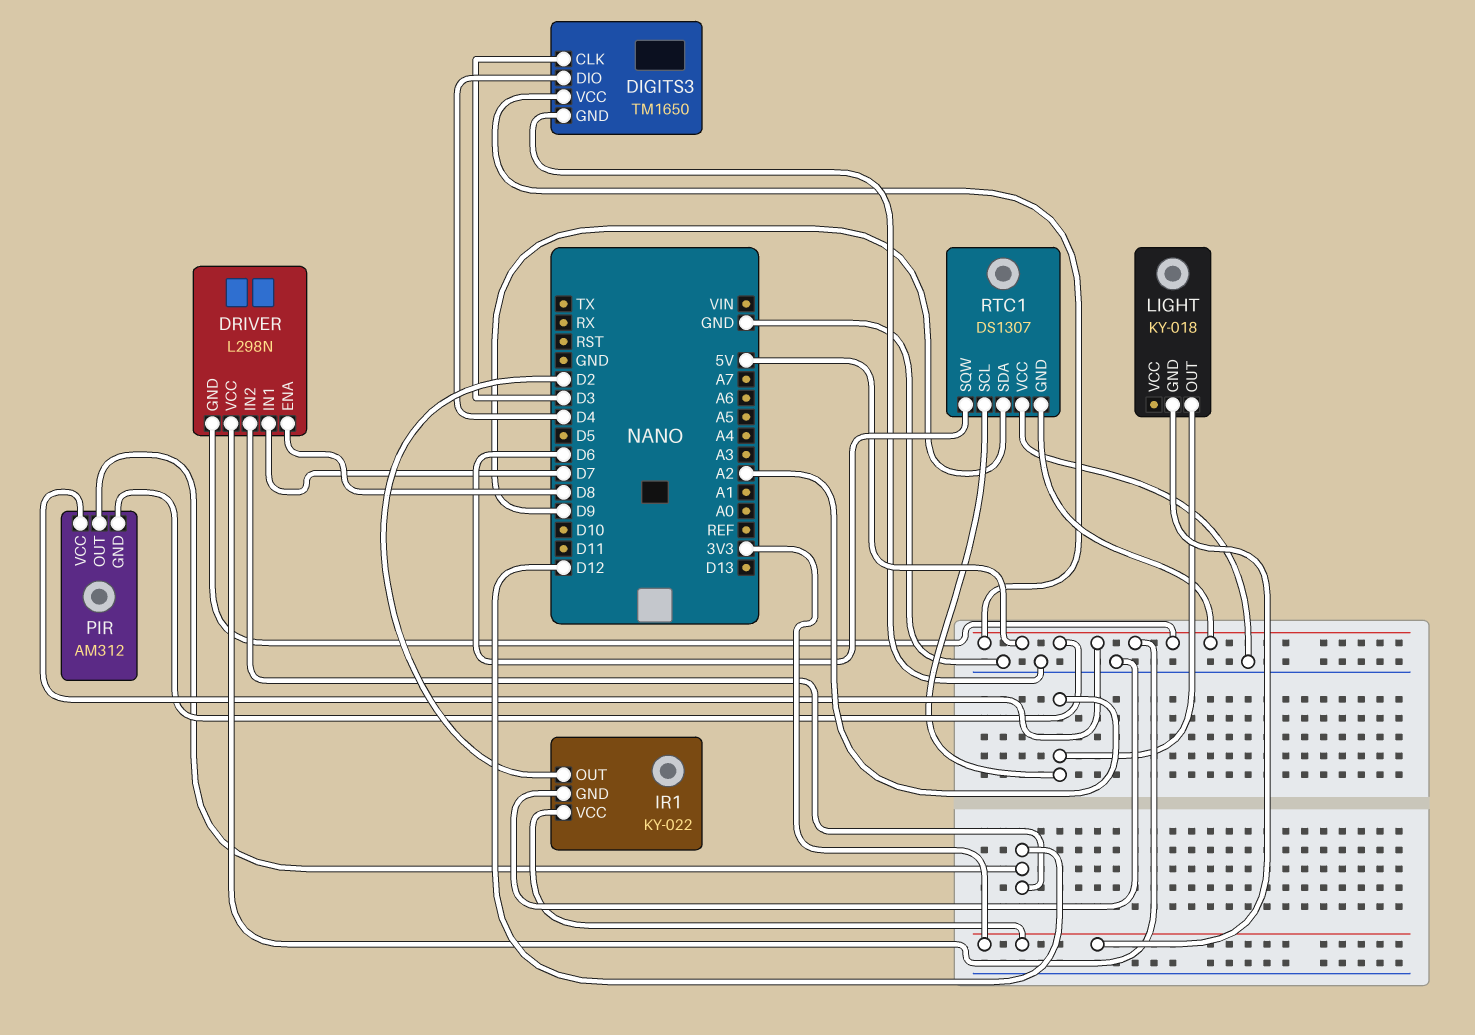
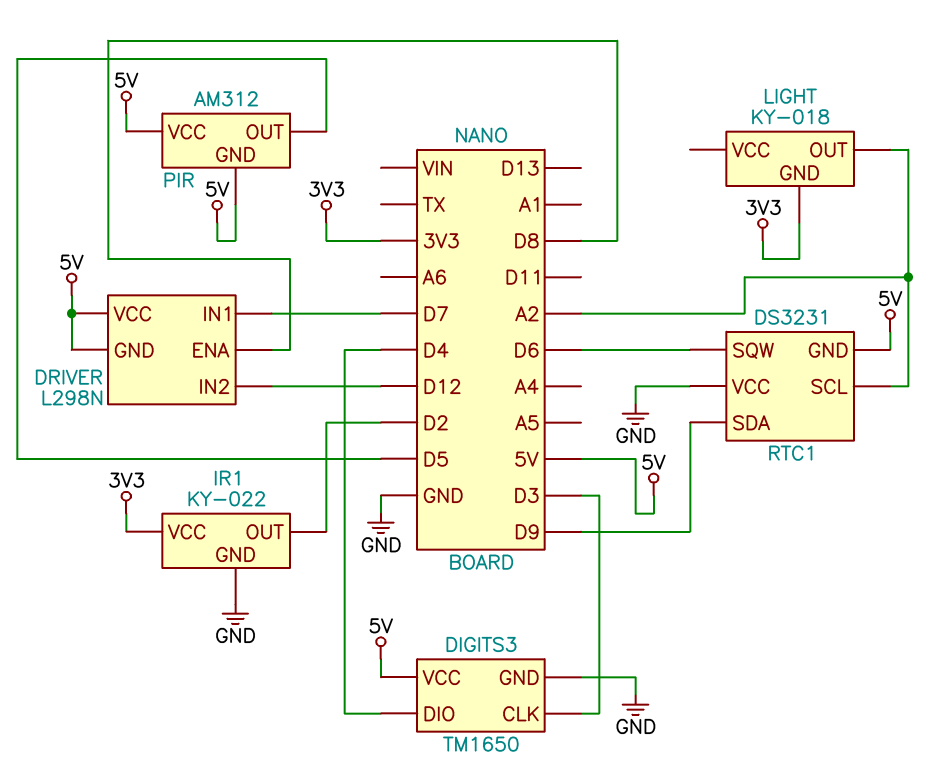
PIR pin OUT: D12 -> D5
RTC1: DS1307 -> DS3231

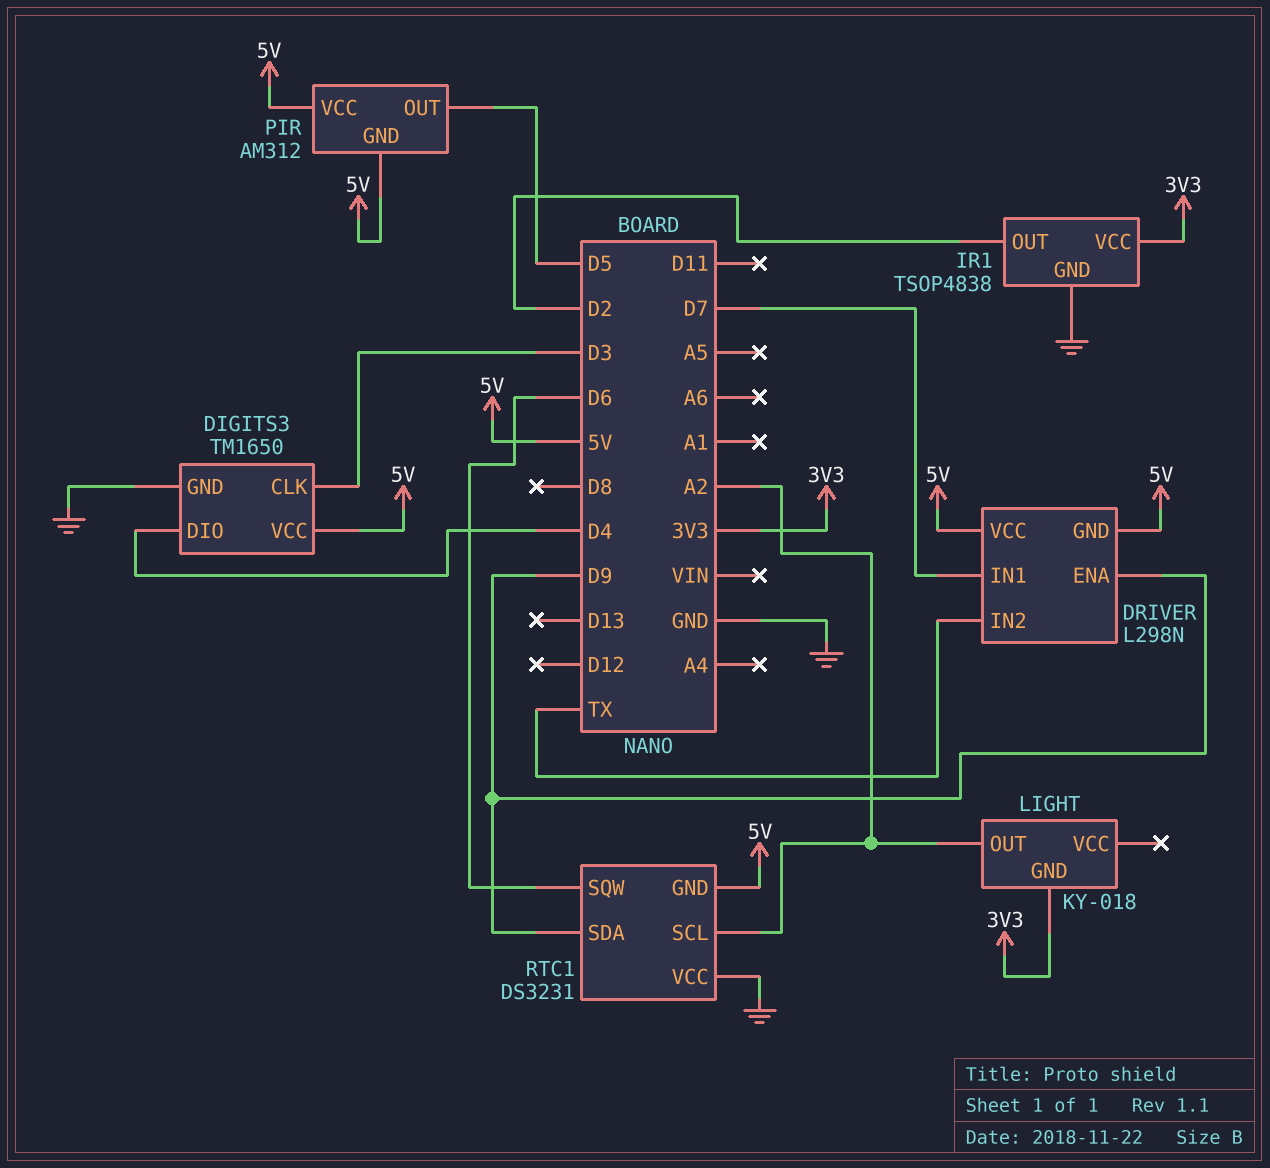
DRIVER pin ENA: D8 -> D9
DRIVER pin IN2: D12 -> TX
IR1: KY-022 -> TSOP4838

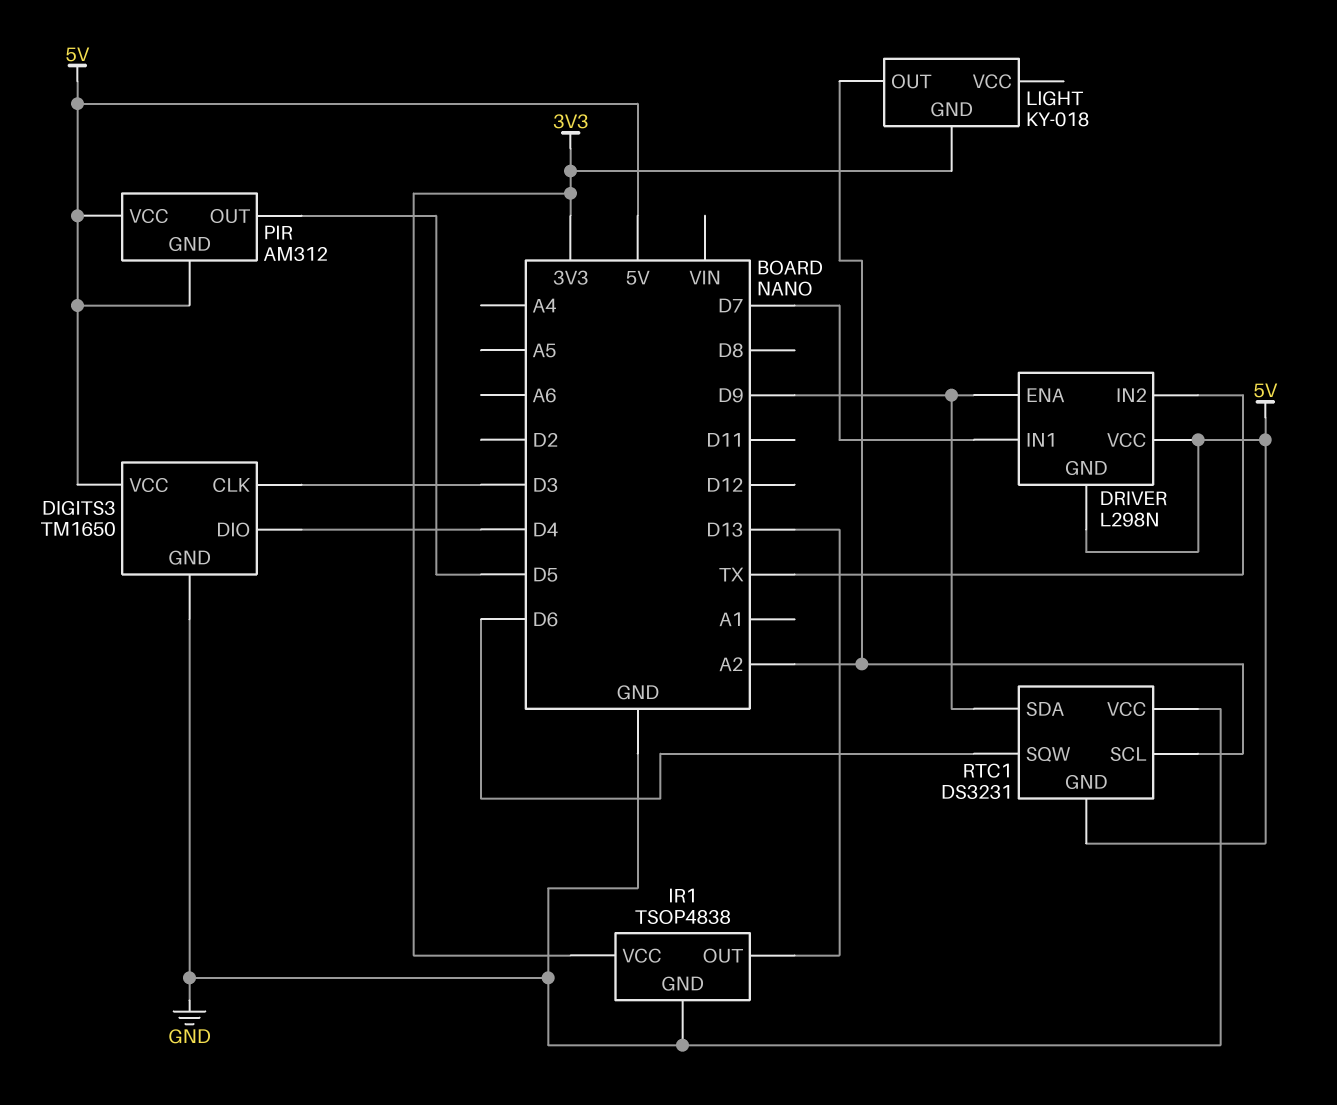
IR1 pin OUT: D2 -> D13

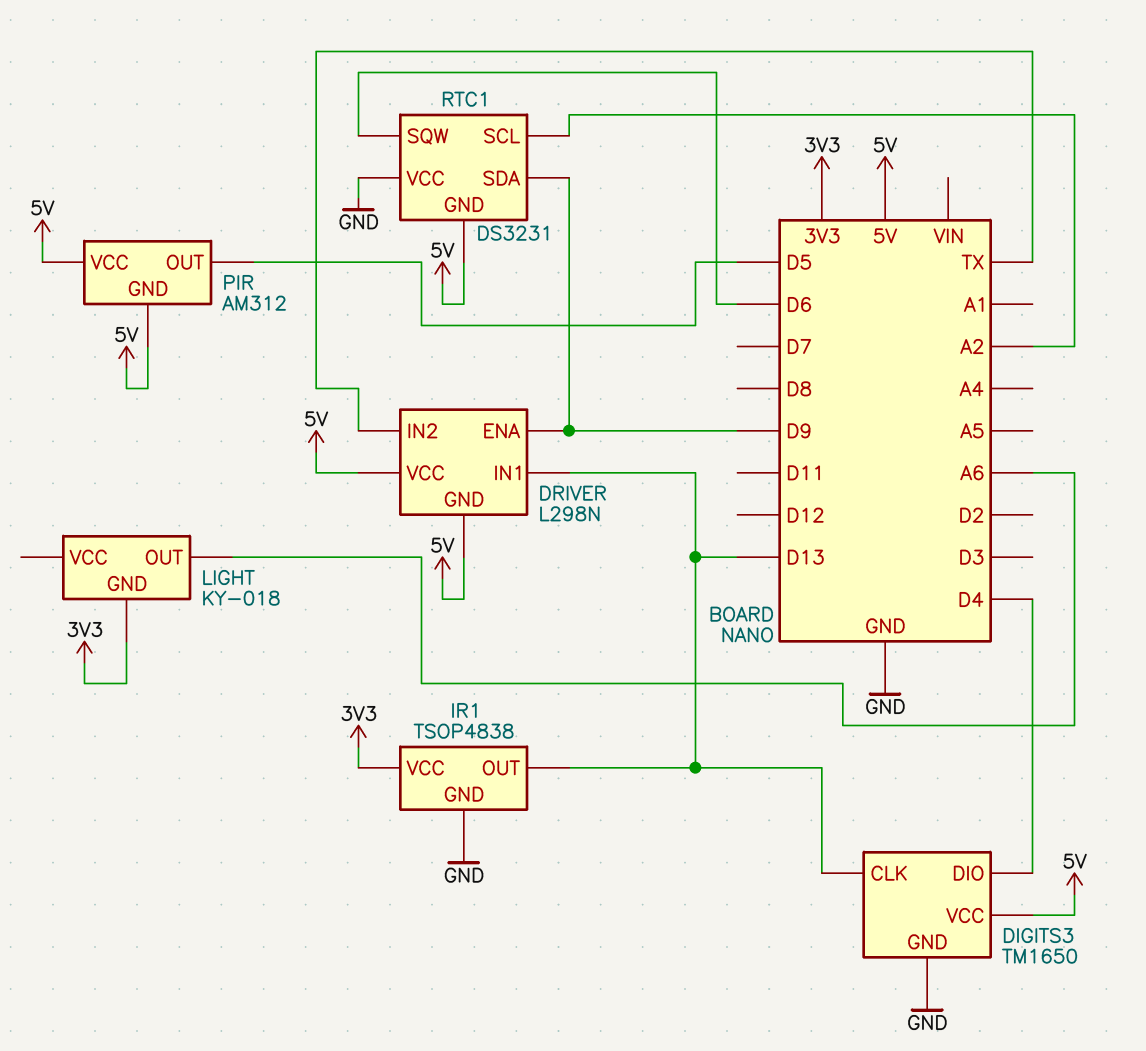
DIGITS3 pin CLK: D3 -> D13
DRIVER pin IN1: D7 -> D13
LIGHT pin OUT: A2 -> A6

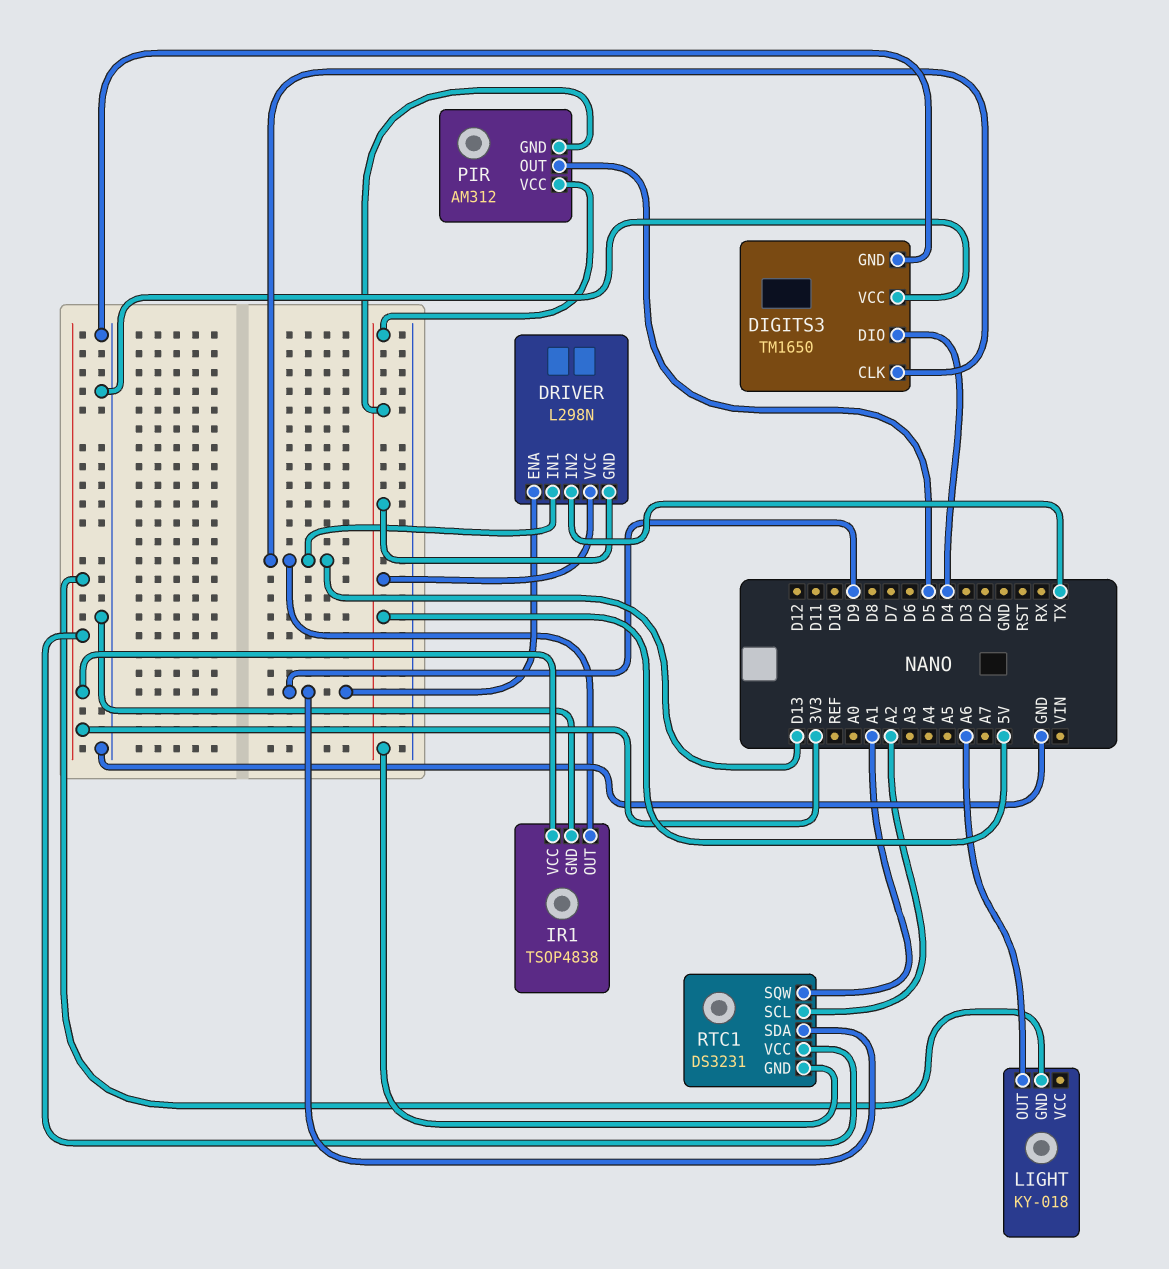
DIGITS3 pin VCC: 5V -> GND
RTC1 pin SQW: D6 -> A1
RTC1 pin VCC: GND -> 3V3

